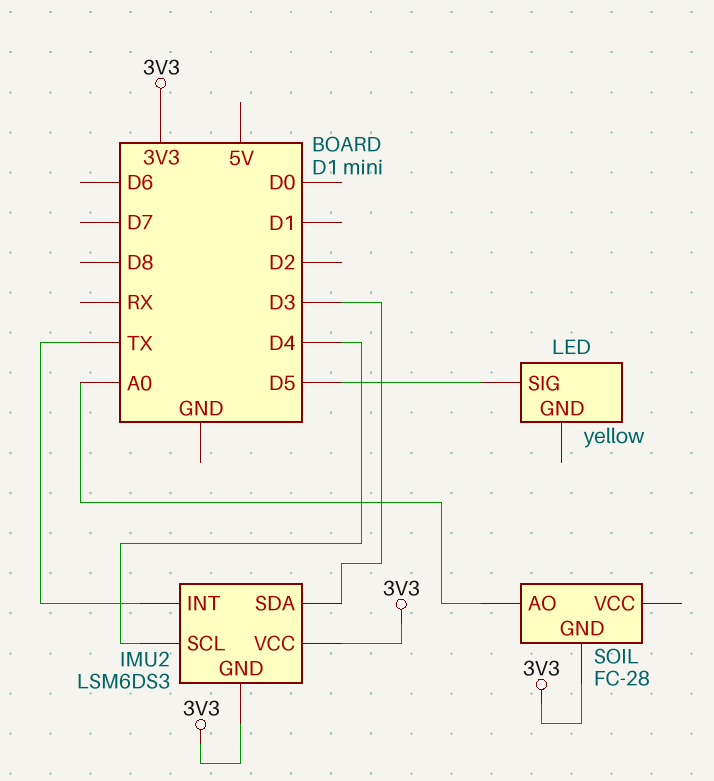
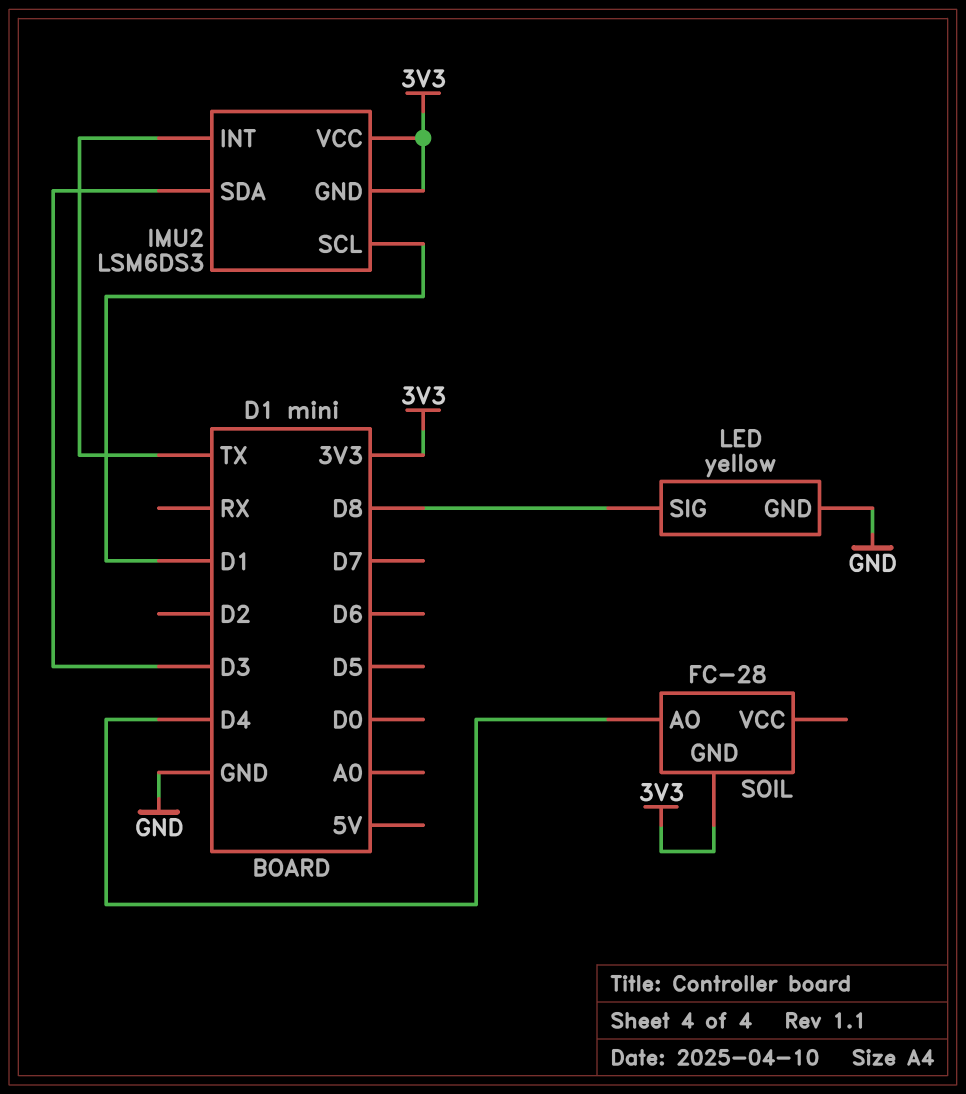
IMU2 pin SCL: D4 -> D1
LED pin GND: none -> GND
LED pin SIG: D5 -> D8
SOIL pin AO: A0 -> D4

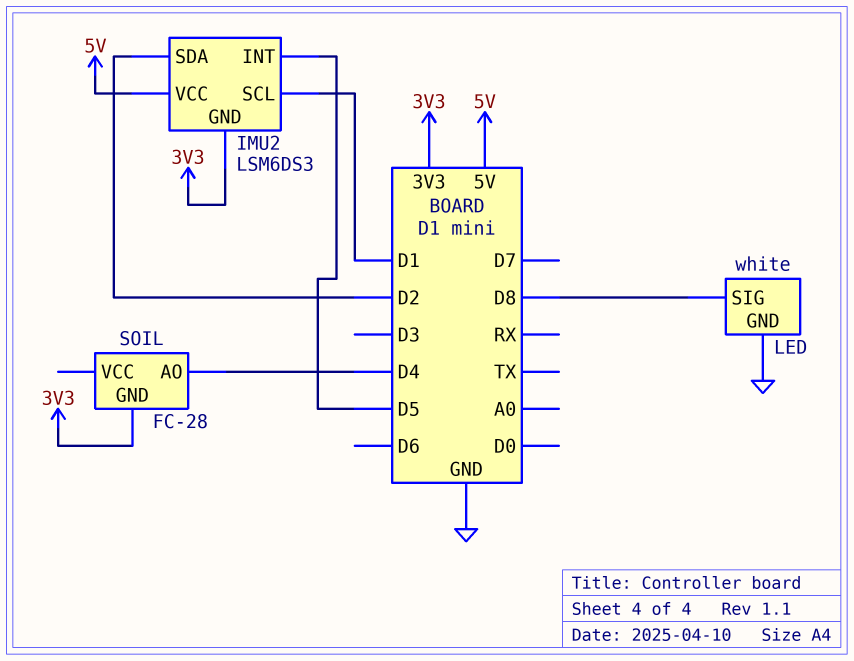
IMU2 pin INT: TX -> D5
IMU2 pin SDA: D3 -> D2
IMU2 pin VCC: 3V3 -> 5V
LED: yellow -> white

